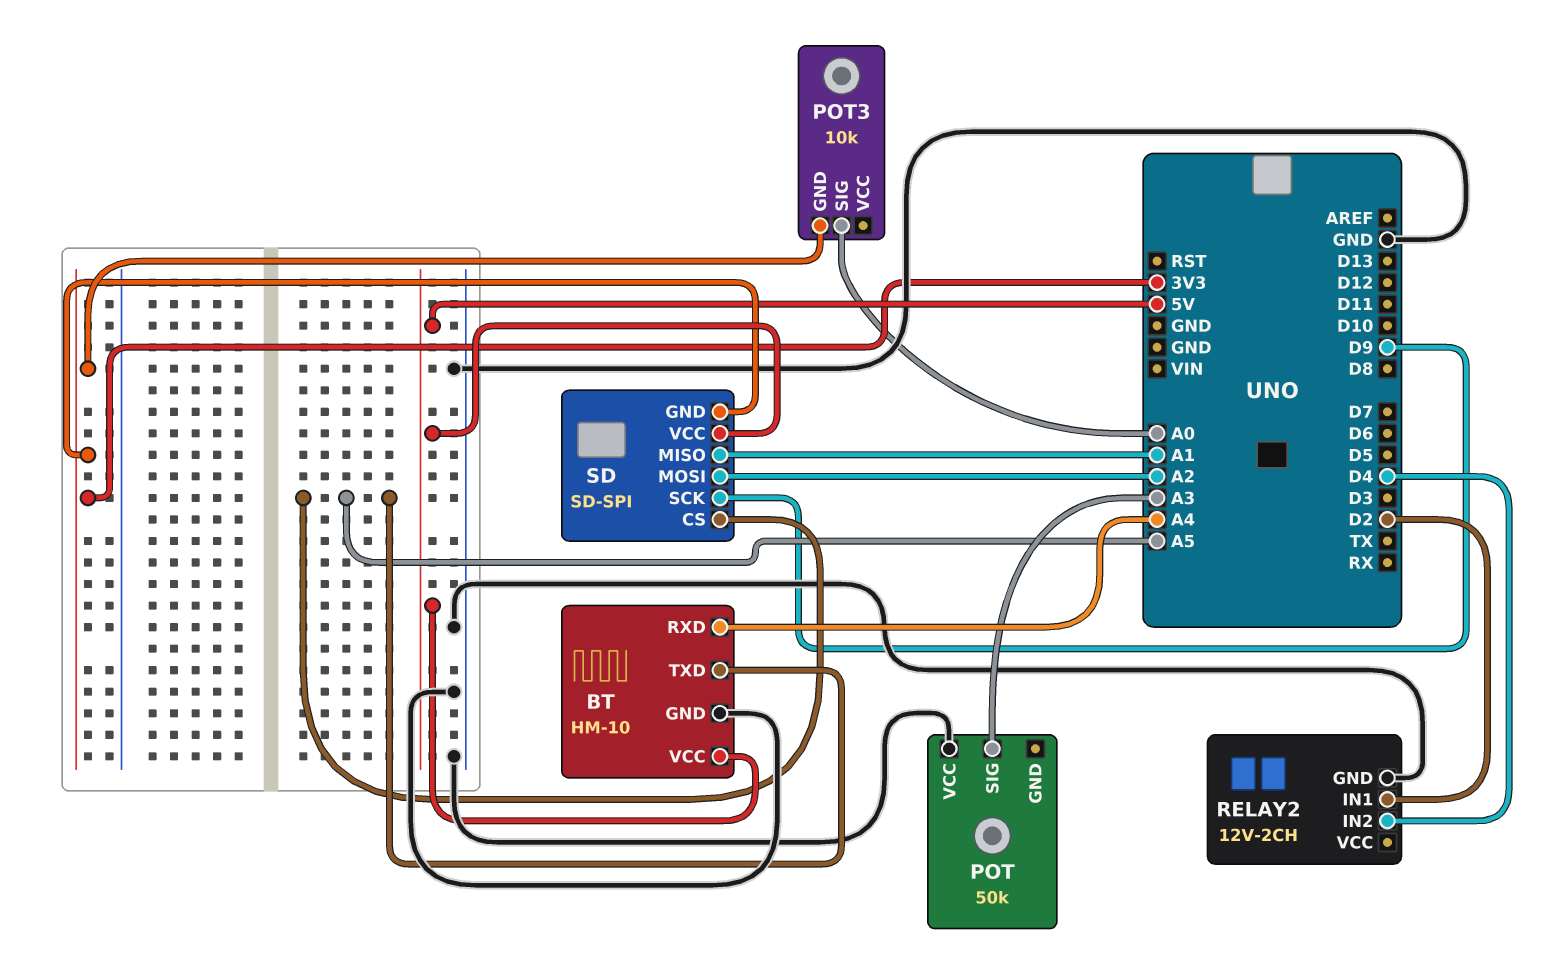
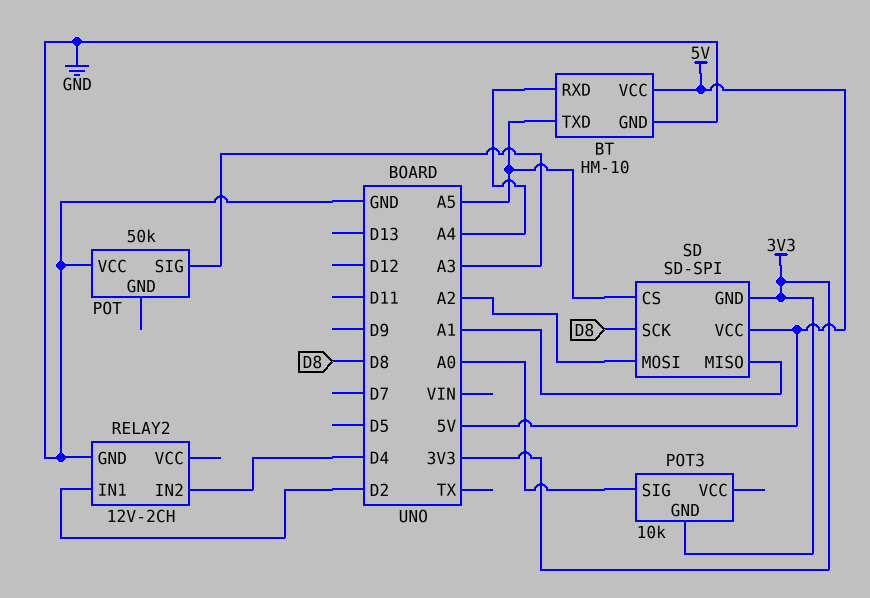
SD pin SCK: D9 -> D8

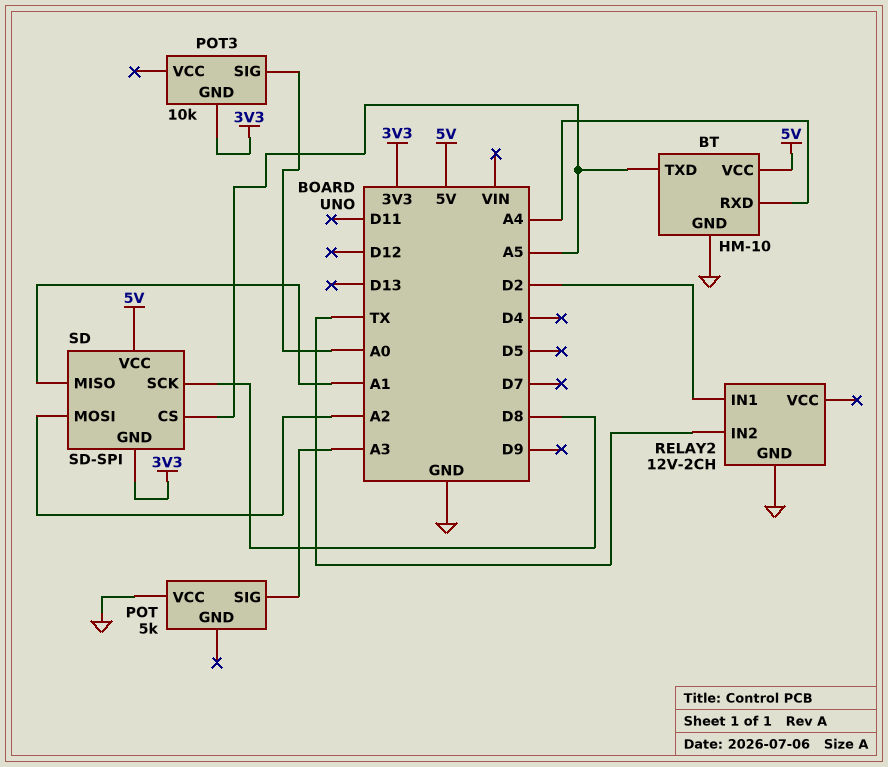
POT: 50k -> 5k
RELAY2 pin IN2: D4 -> TX

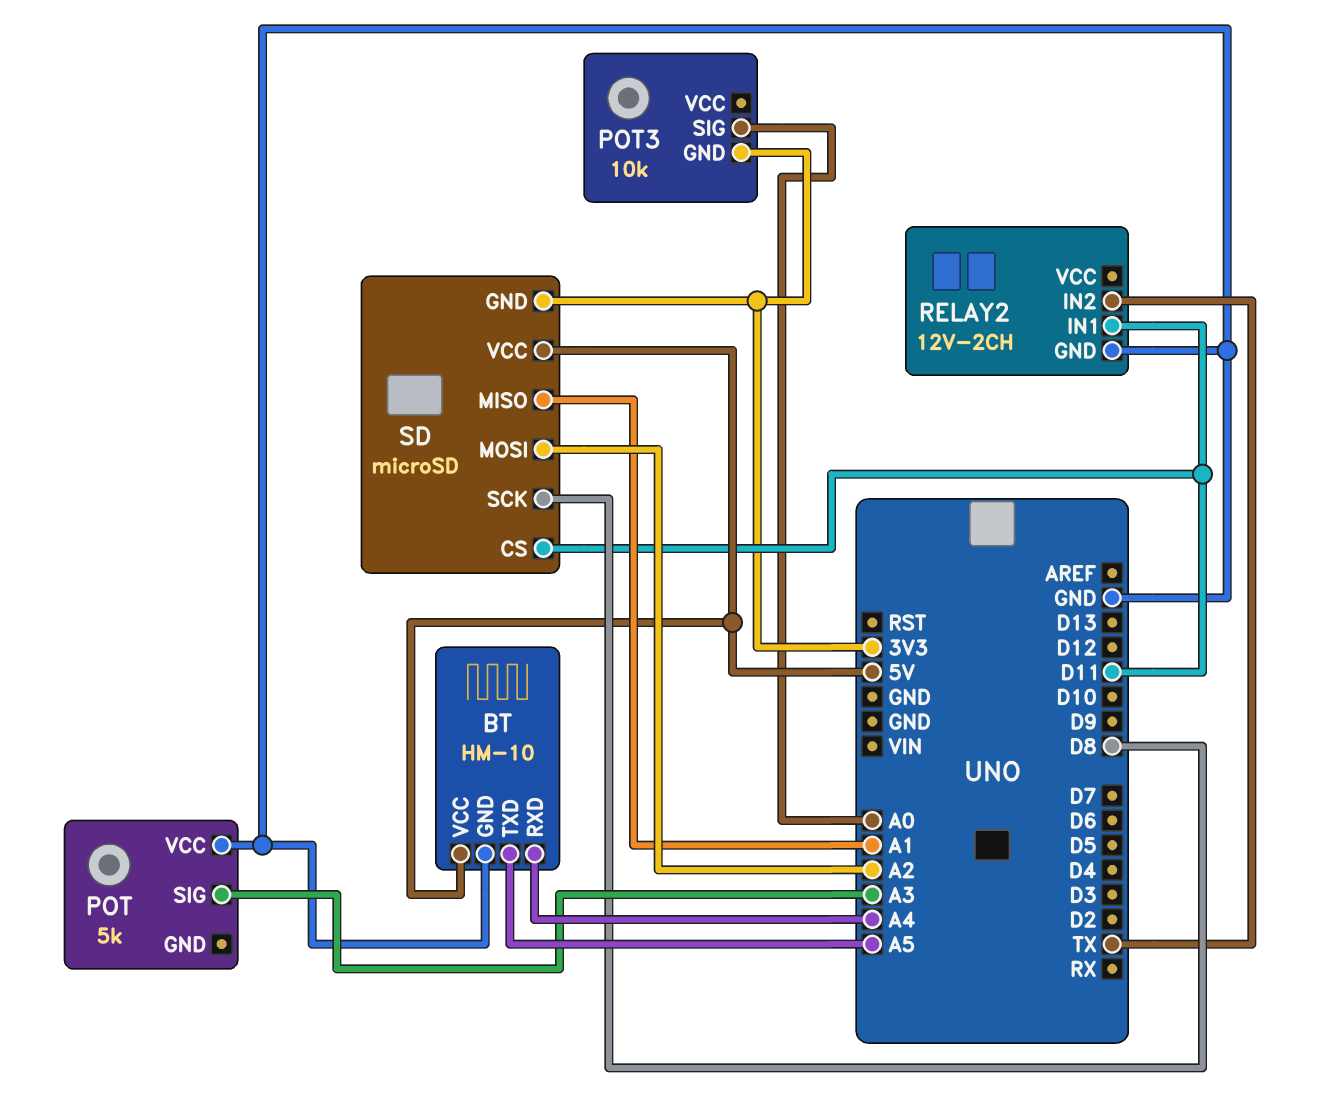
RELAY2 pin IN1: D2 -> D11
SD: SD-SPI -> microSD
SD pin CS: A5 -> D11

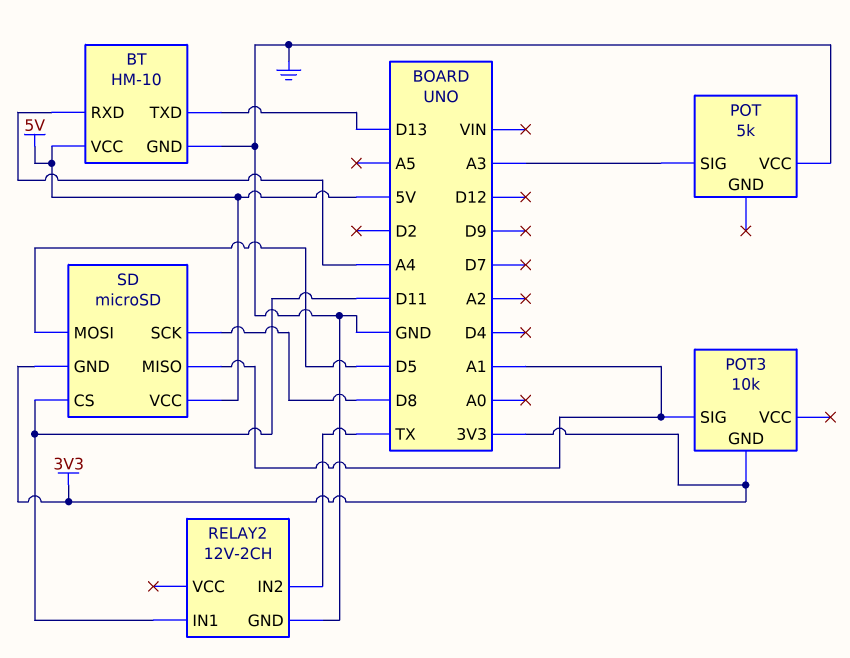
BT pin TXD: A5 -> D13
POT3 pin SIG: A0 -> A1
SD pin MOSI: A2 -> D5

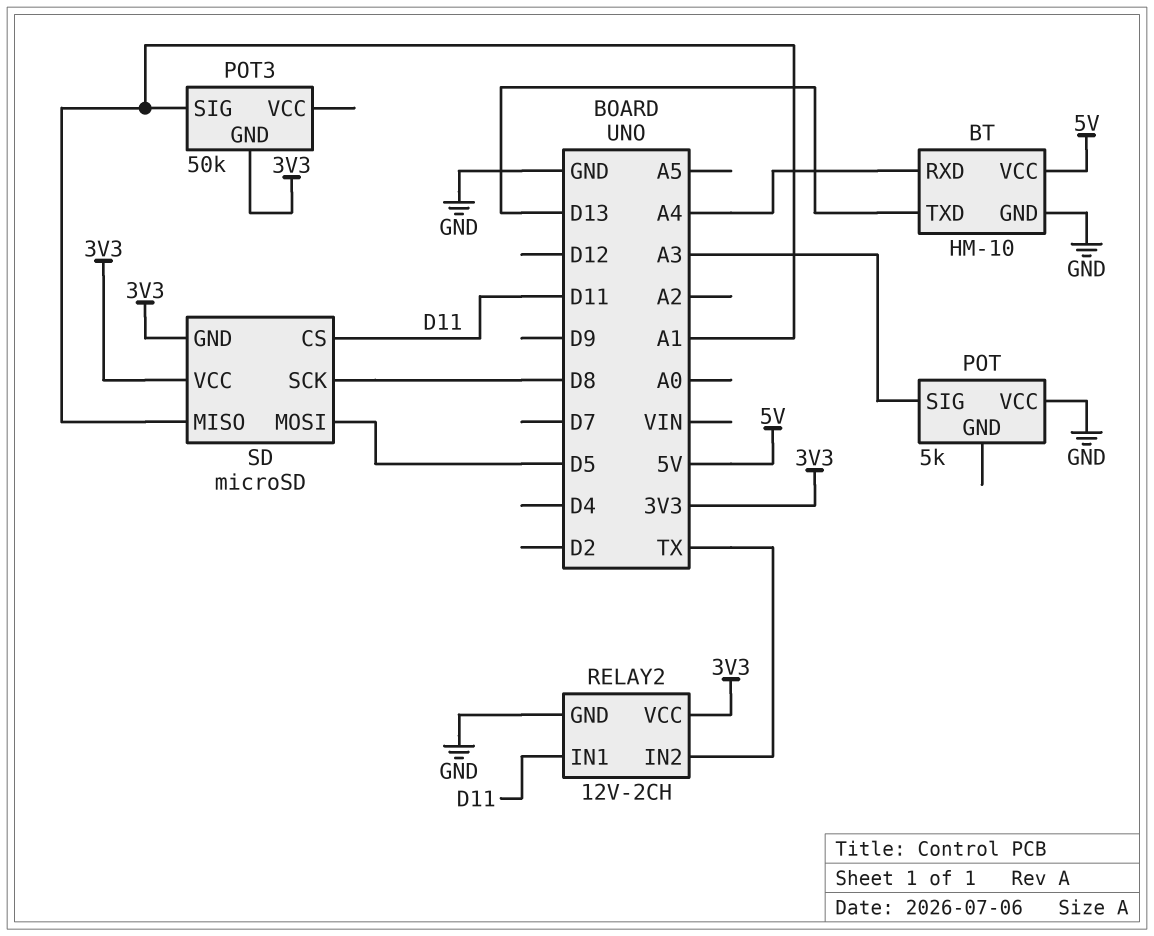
POT3: 10k -> 50k
RELAY2 pin VCC: none -> 3V3
SD pin VCC: 5V -> 3V3

